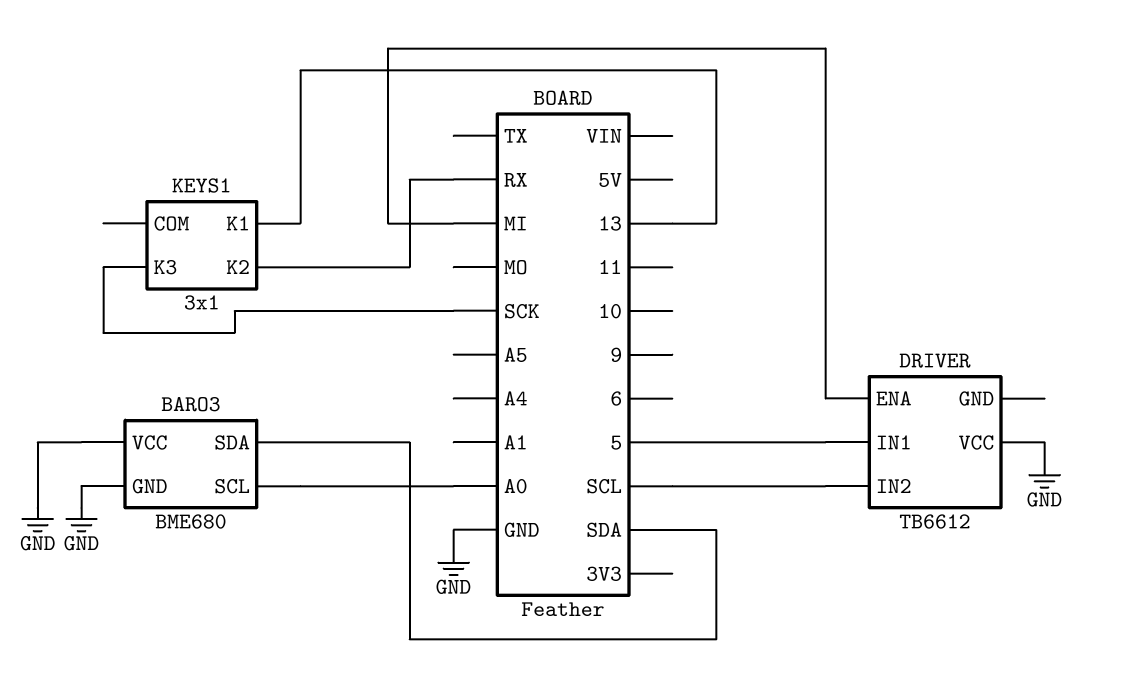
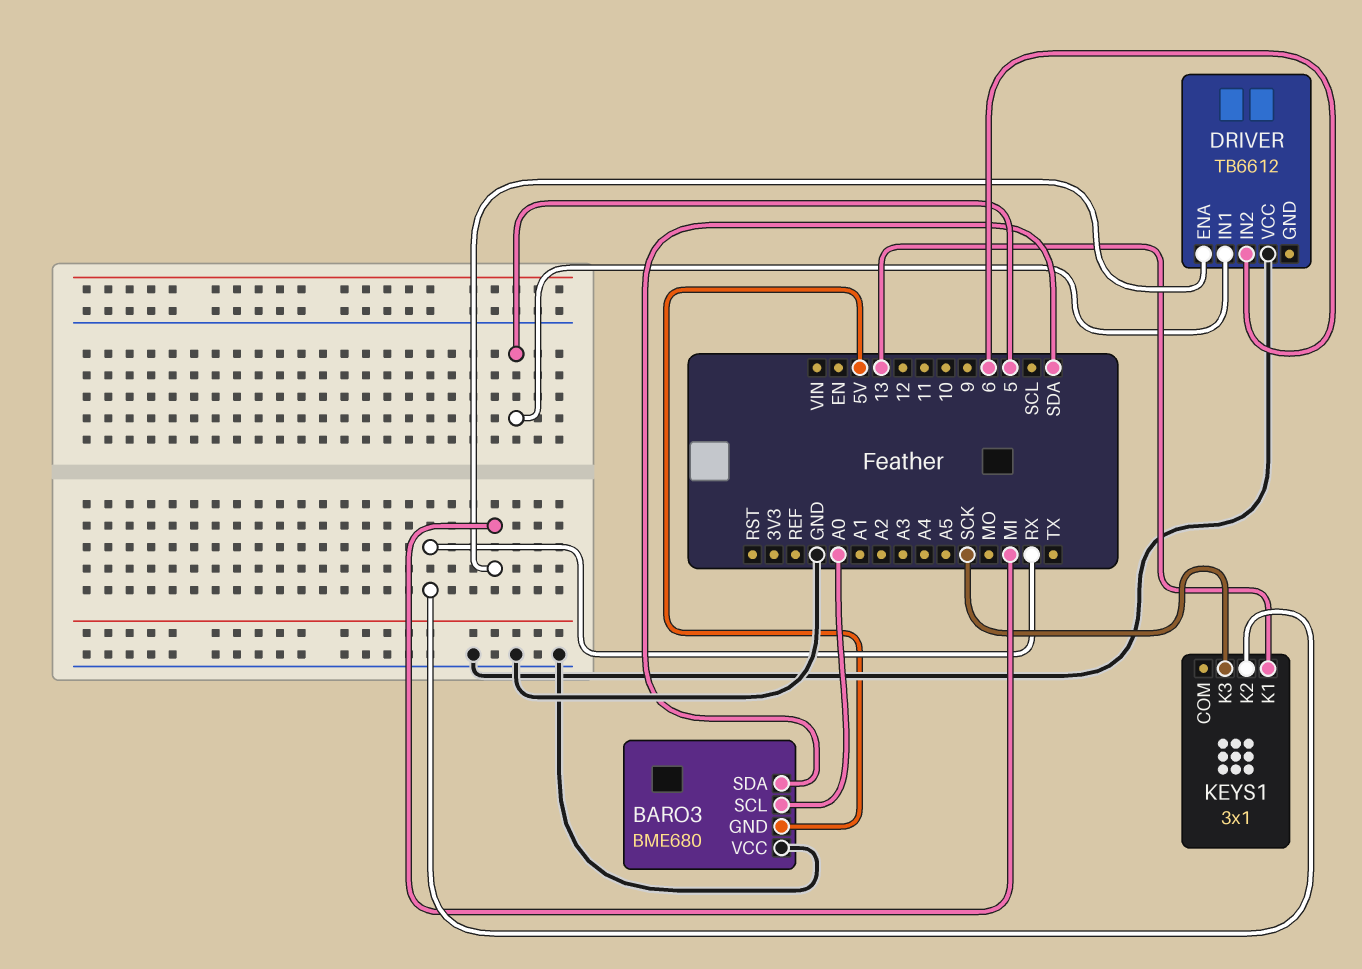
BARO3 pin GND: GND -> 5V
DRIVER pin IN2: SCL -> 6

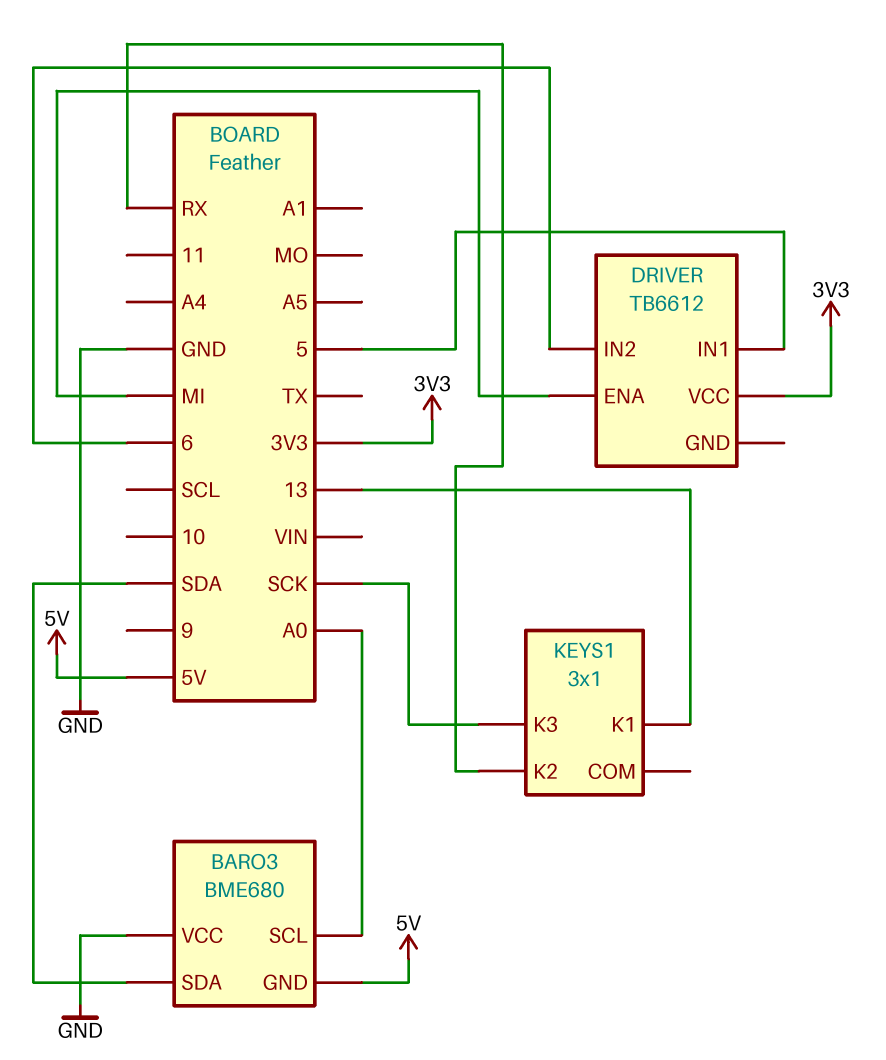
DRIVER pin VCC: GND -> 3V3

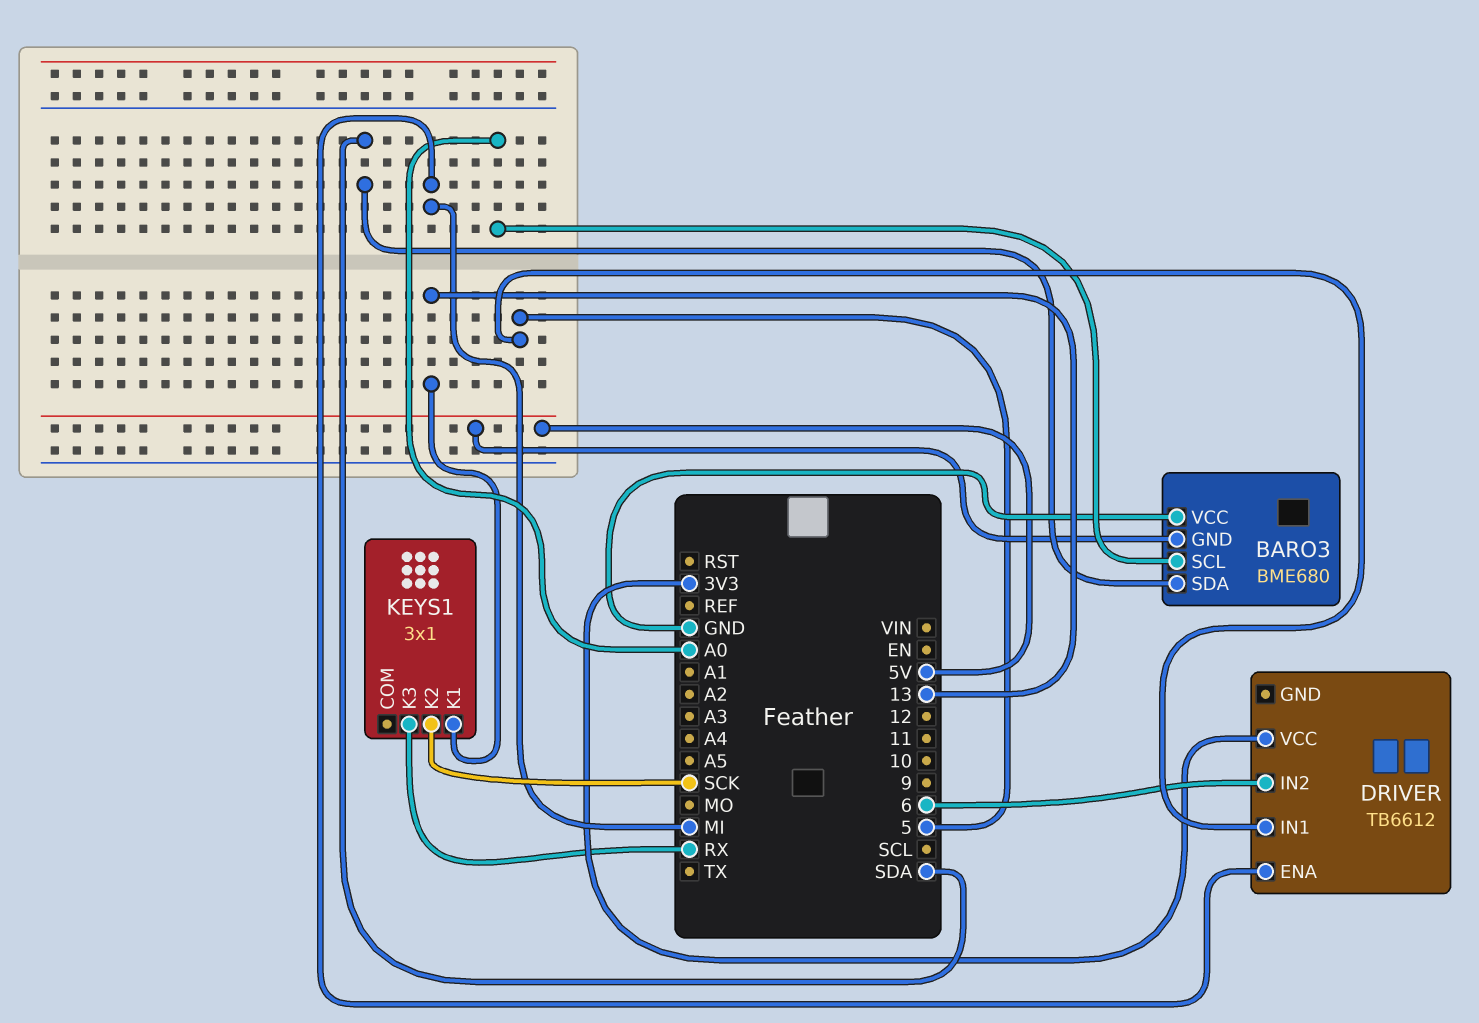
KEYS1 pin K2: RX -> SCK
KEYS1 pin K3: SCK -> RX

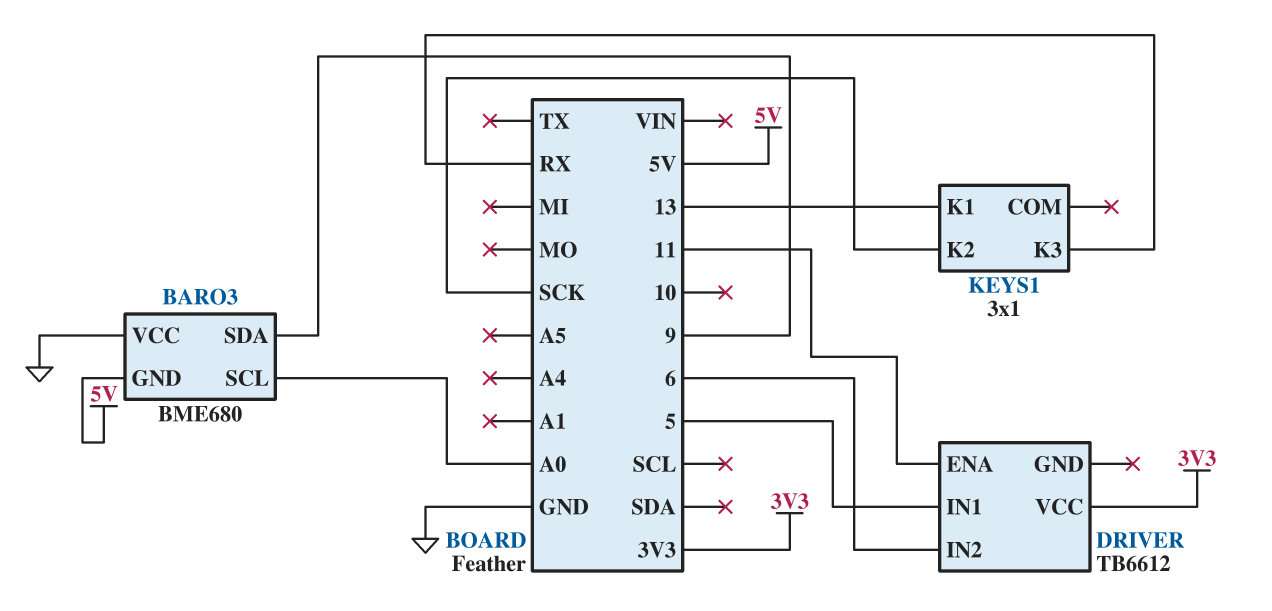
BARO3 pin SDA: SDA -> 9
DRIVER pin ENA: MI -> 11

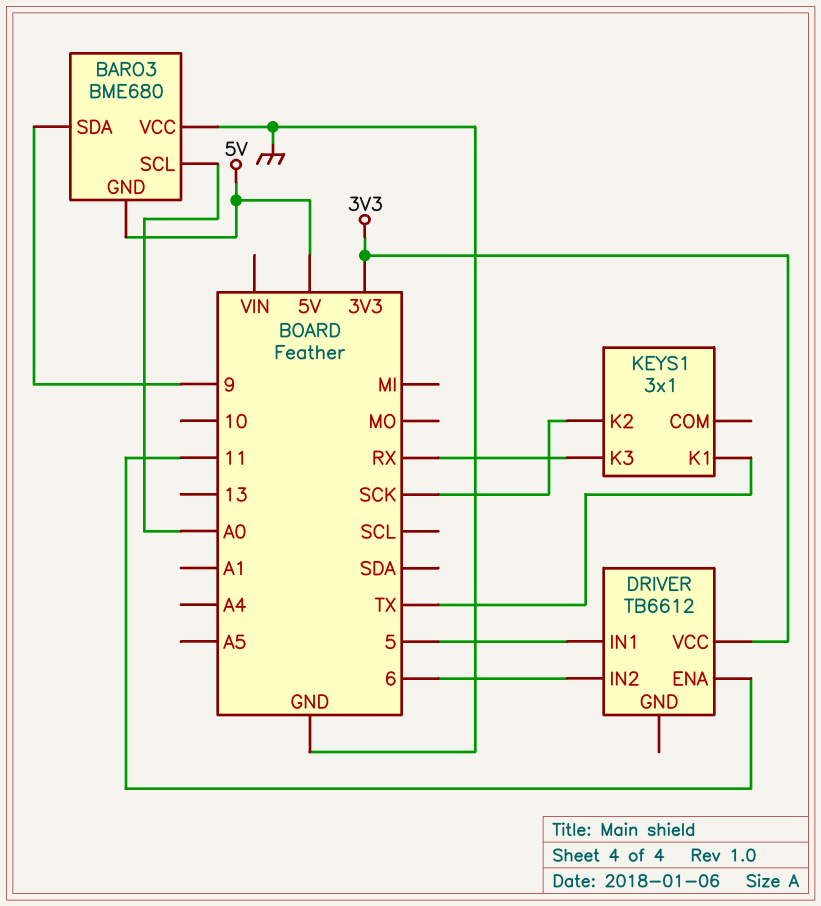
KEYS1 pin K1: 13 -> TX

